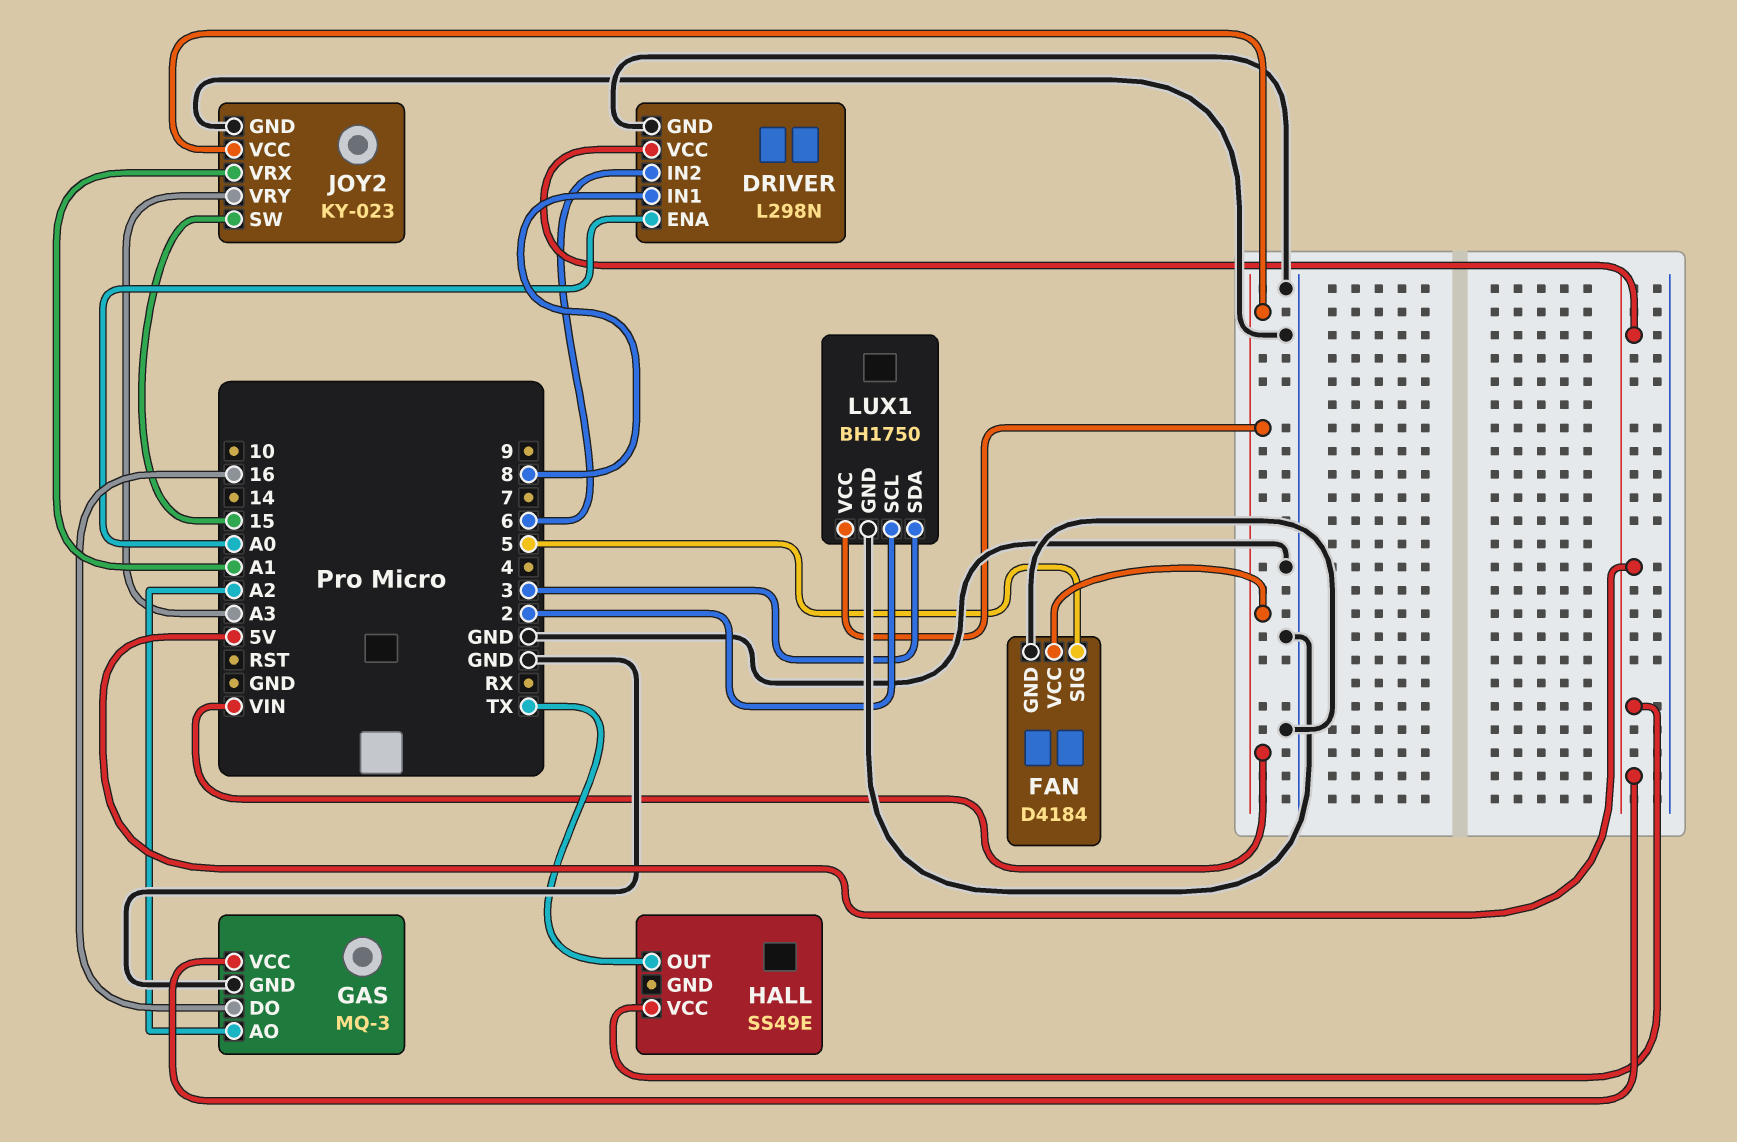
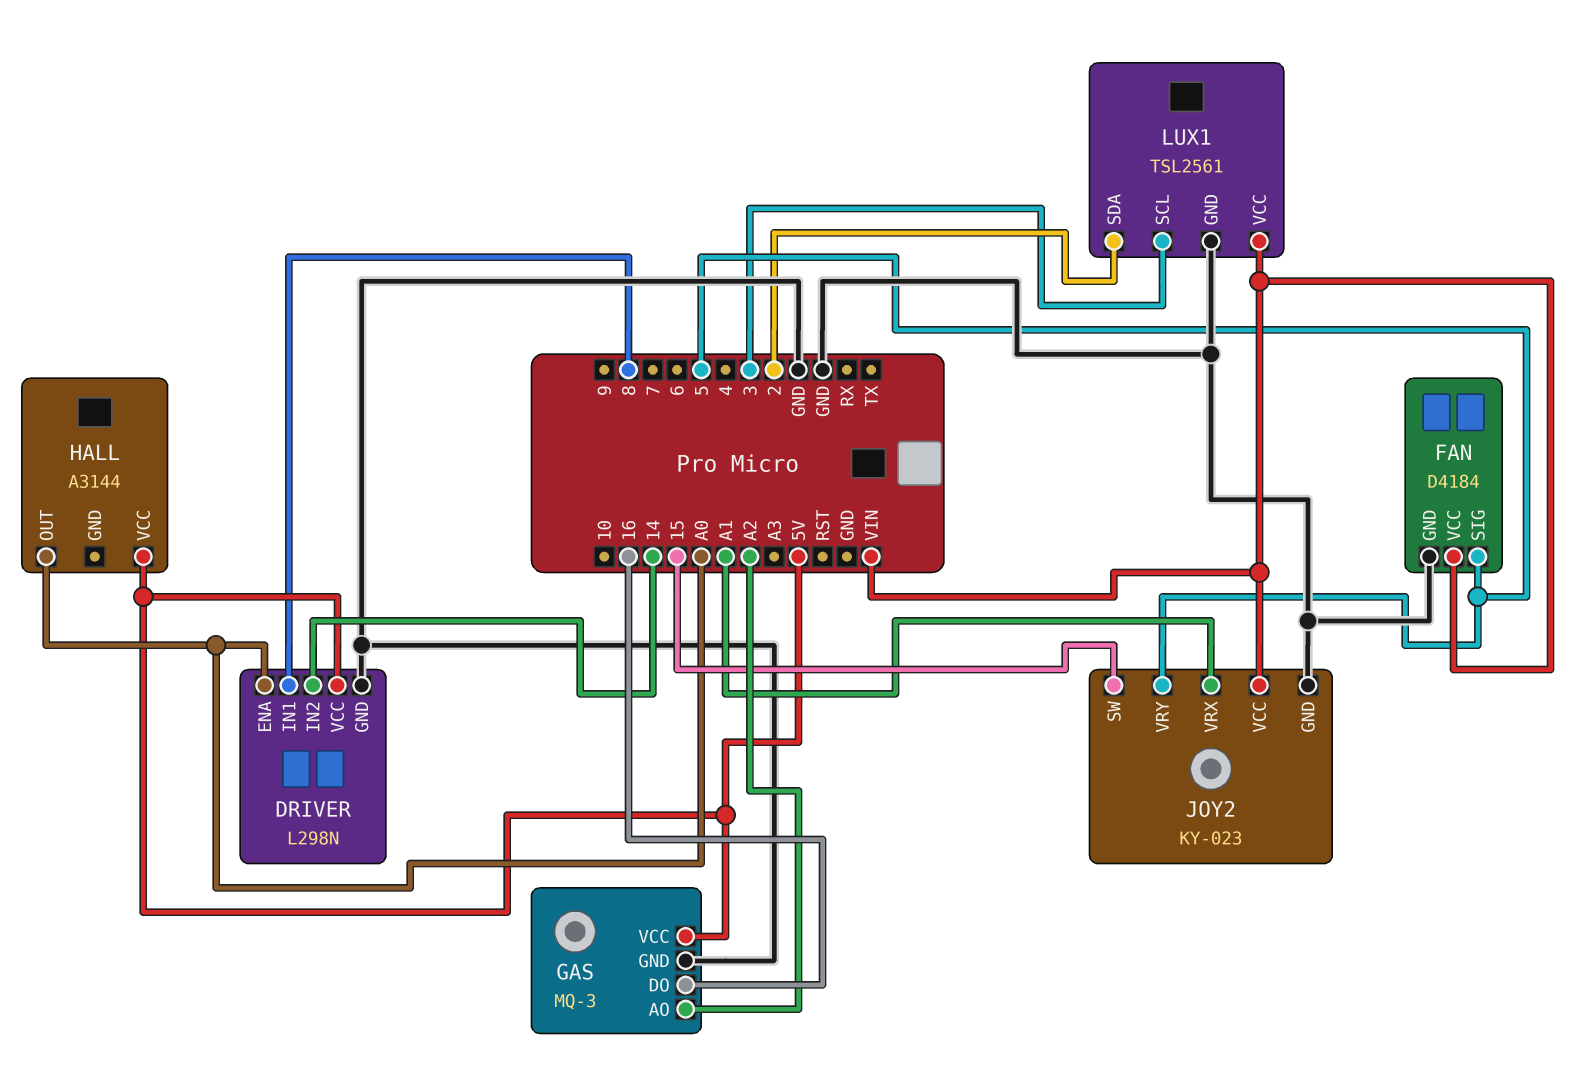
DRIVER pin IN2: 6 -> 14
HALL: SS49E -> A3144
HALL pin OUT: TX -> A0
JOY2 pin VRY: A3 -> 5
LUX1: BH1750 -> TSL2561
LUX1 pin SCL: 2 -> 3
LUX1 pin SDA: 3 -> 2

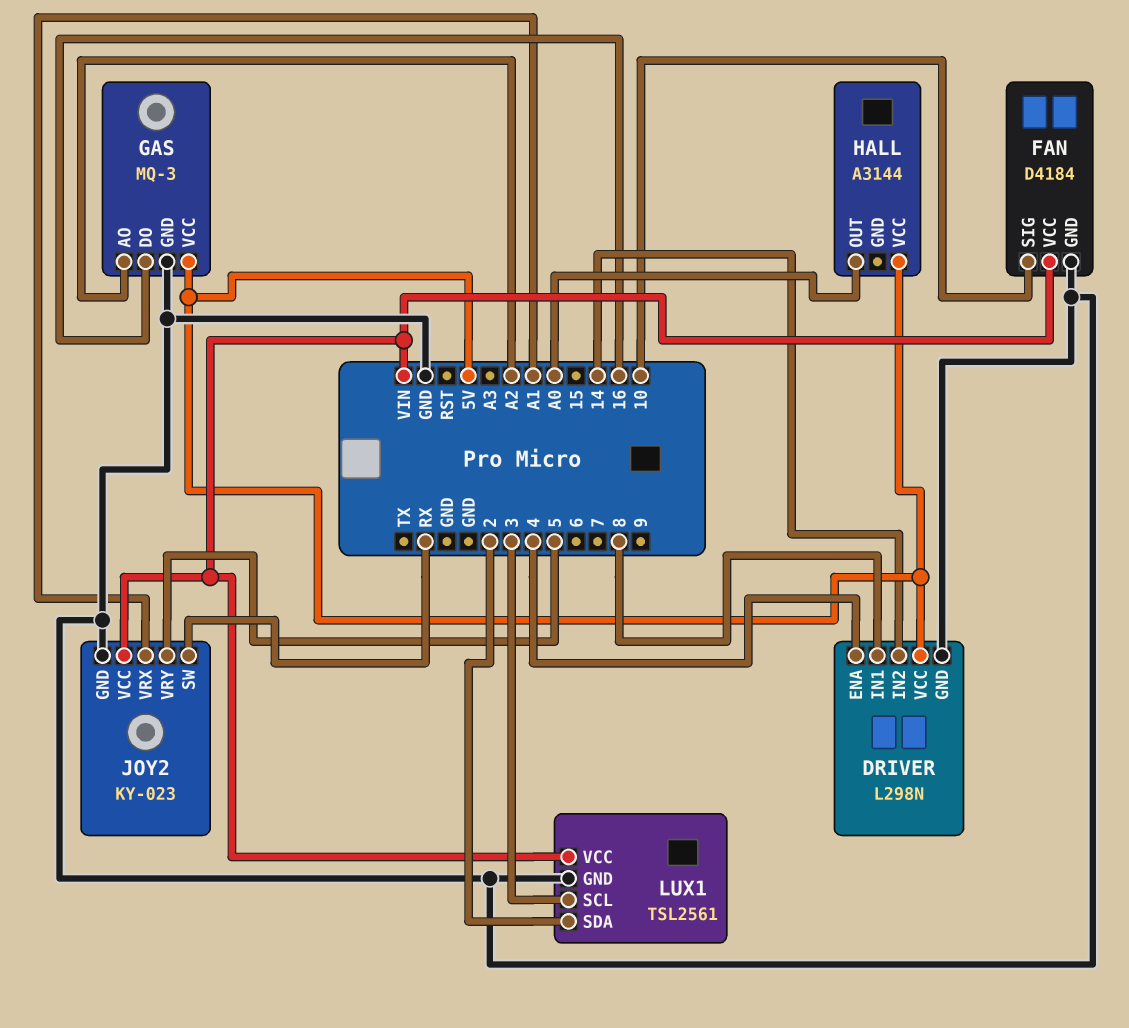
DRIVER pin ENA: A0 -> 4
FAN pin SIG: 5 -> 10
JOY2 pin SW: 15 -> RX

